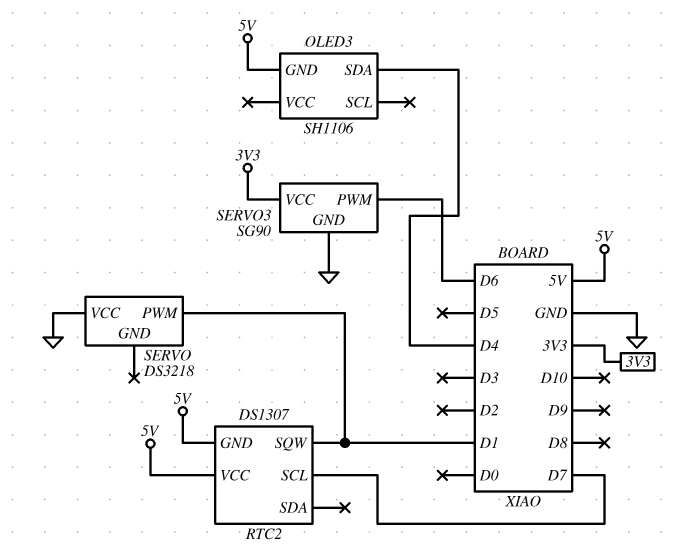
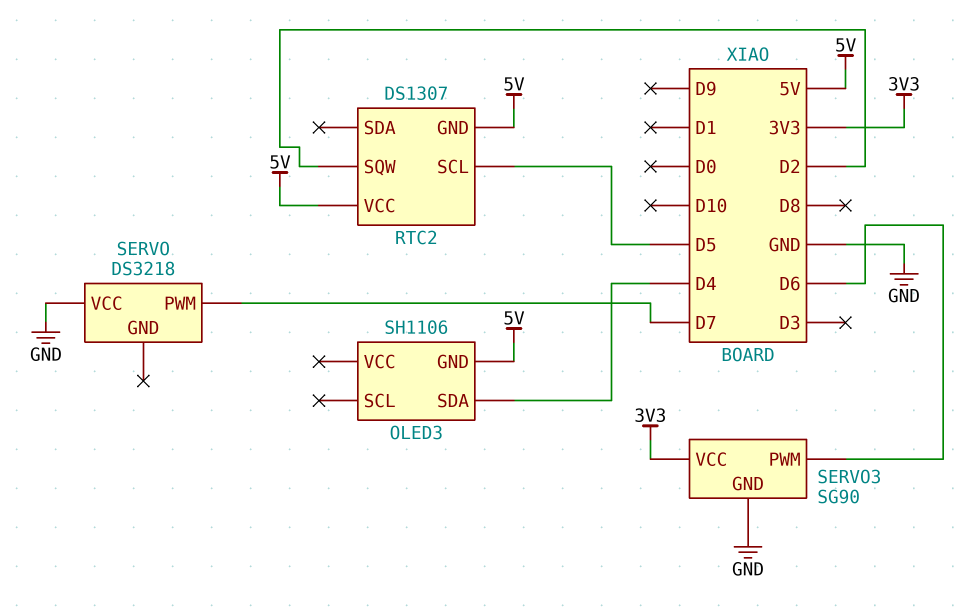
RTC2 pin SCL: D7 -> D5
RTC2 pin SQW: D1 -> D2
SERVO pin PWM: D1 -> D7

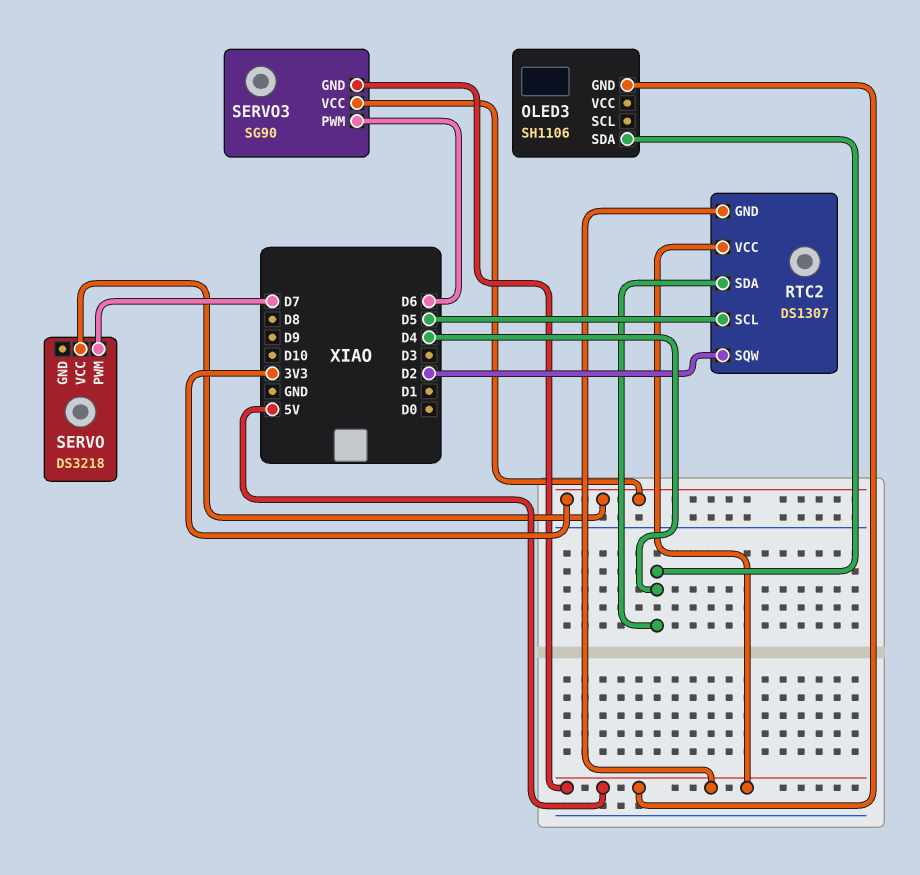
RTC2 pin SDA: none -> D4
SERVO pin VCC: GND -> 3V3
SERVO3 pin GND: GND -> 5V

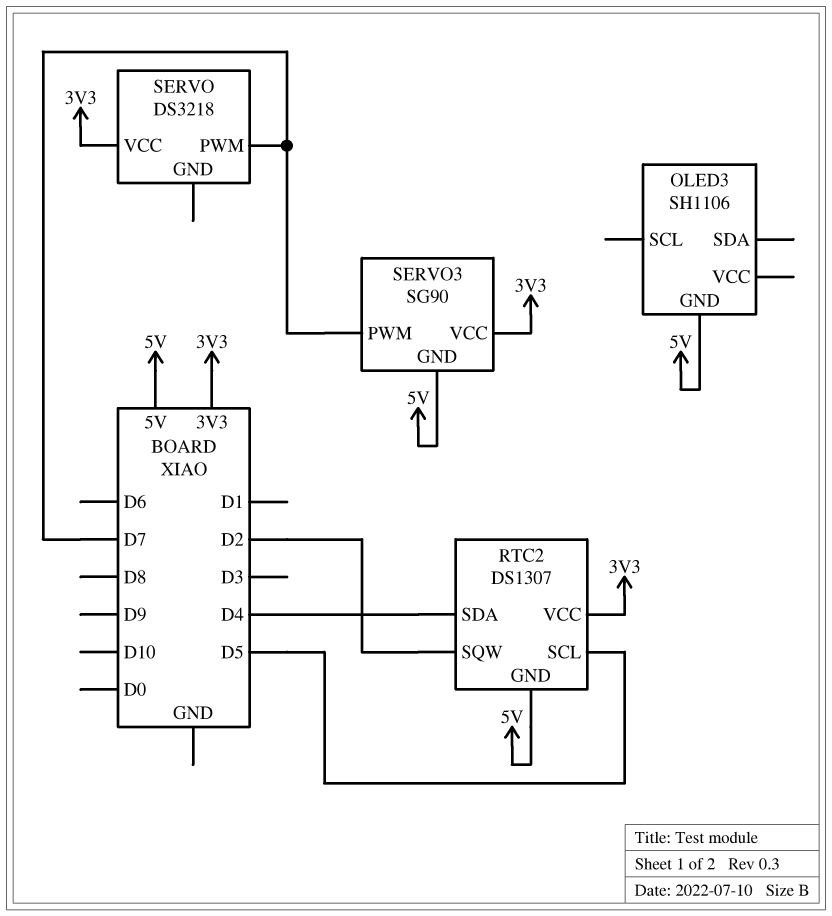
OLED3 pin SDA: D4 -> none
RTC2 pin VCC: 5V -> 3V3
SERVO3 pin PWM: D6 -> D7

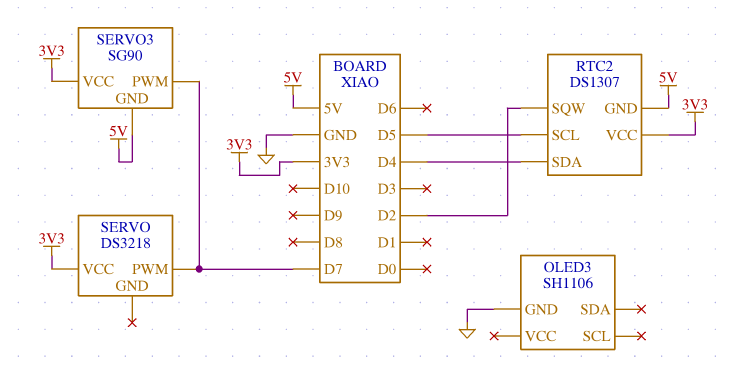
OLED3 pin GND: 5V -> GND

